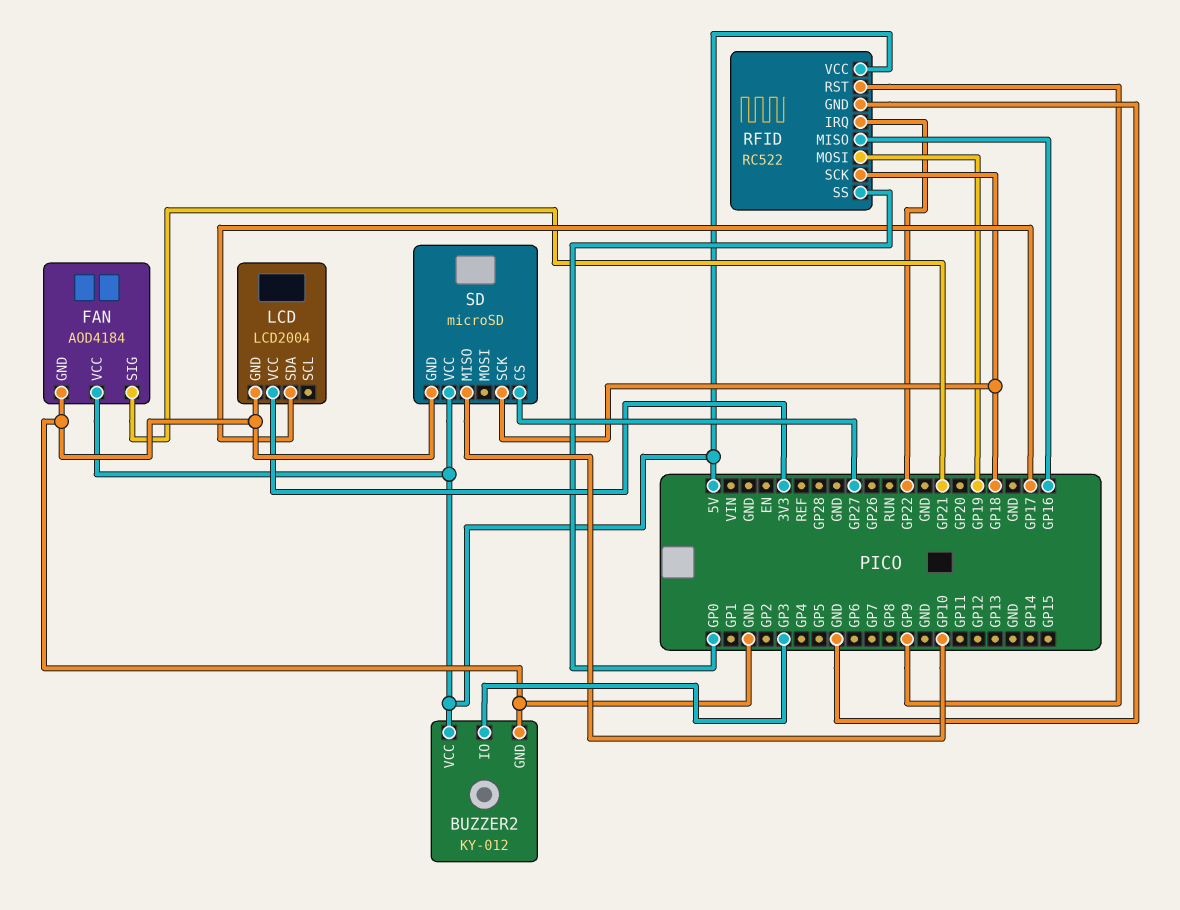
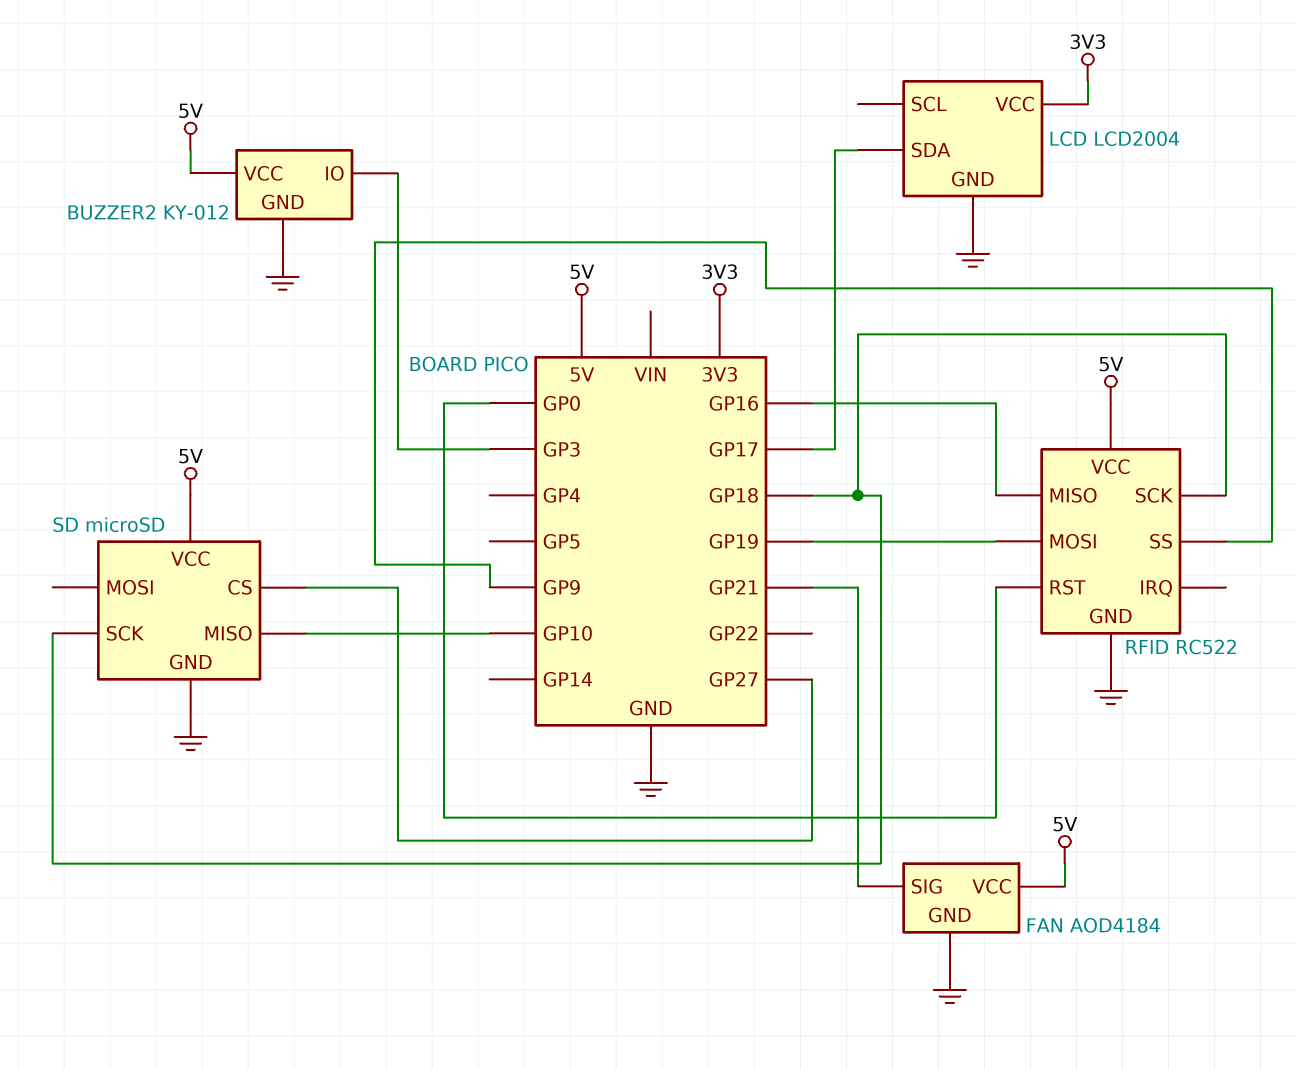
RFID pin IRQ: GP22 -> none
RFID pin RST: GP9 -> GP0
RFID pin SS: GP0 -> GP9

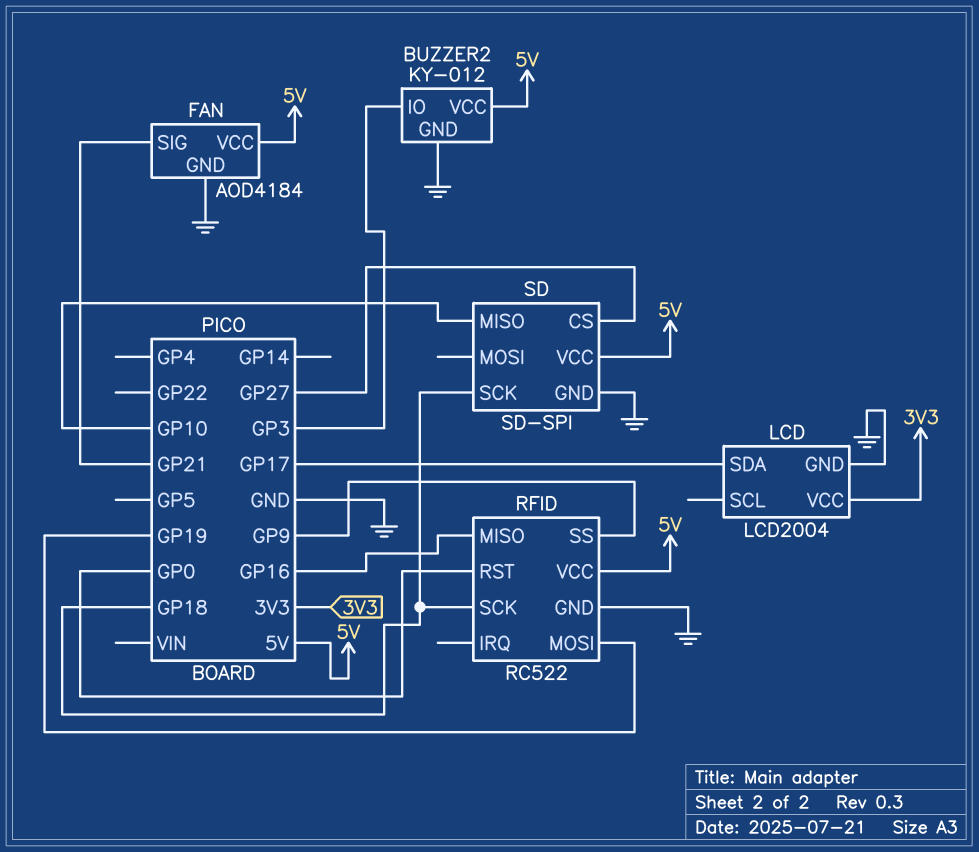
SD: microSD -> SD-SPI

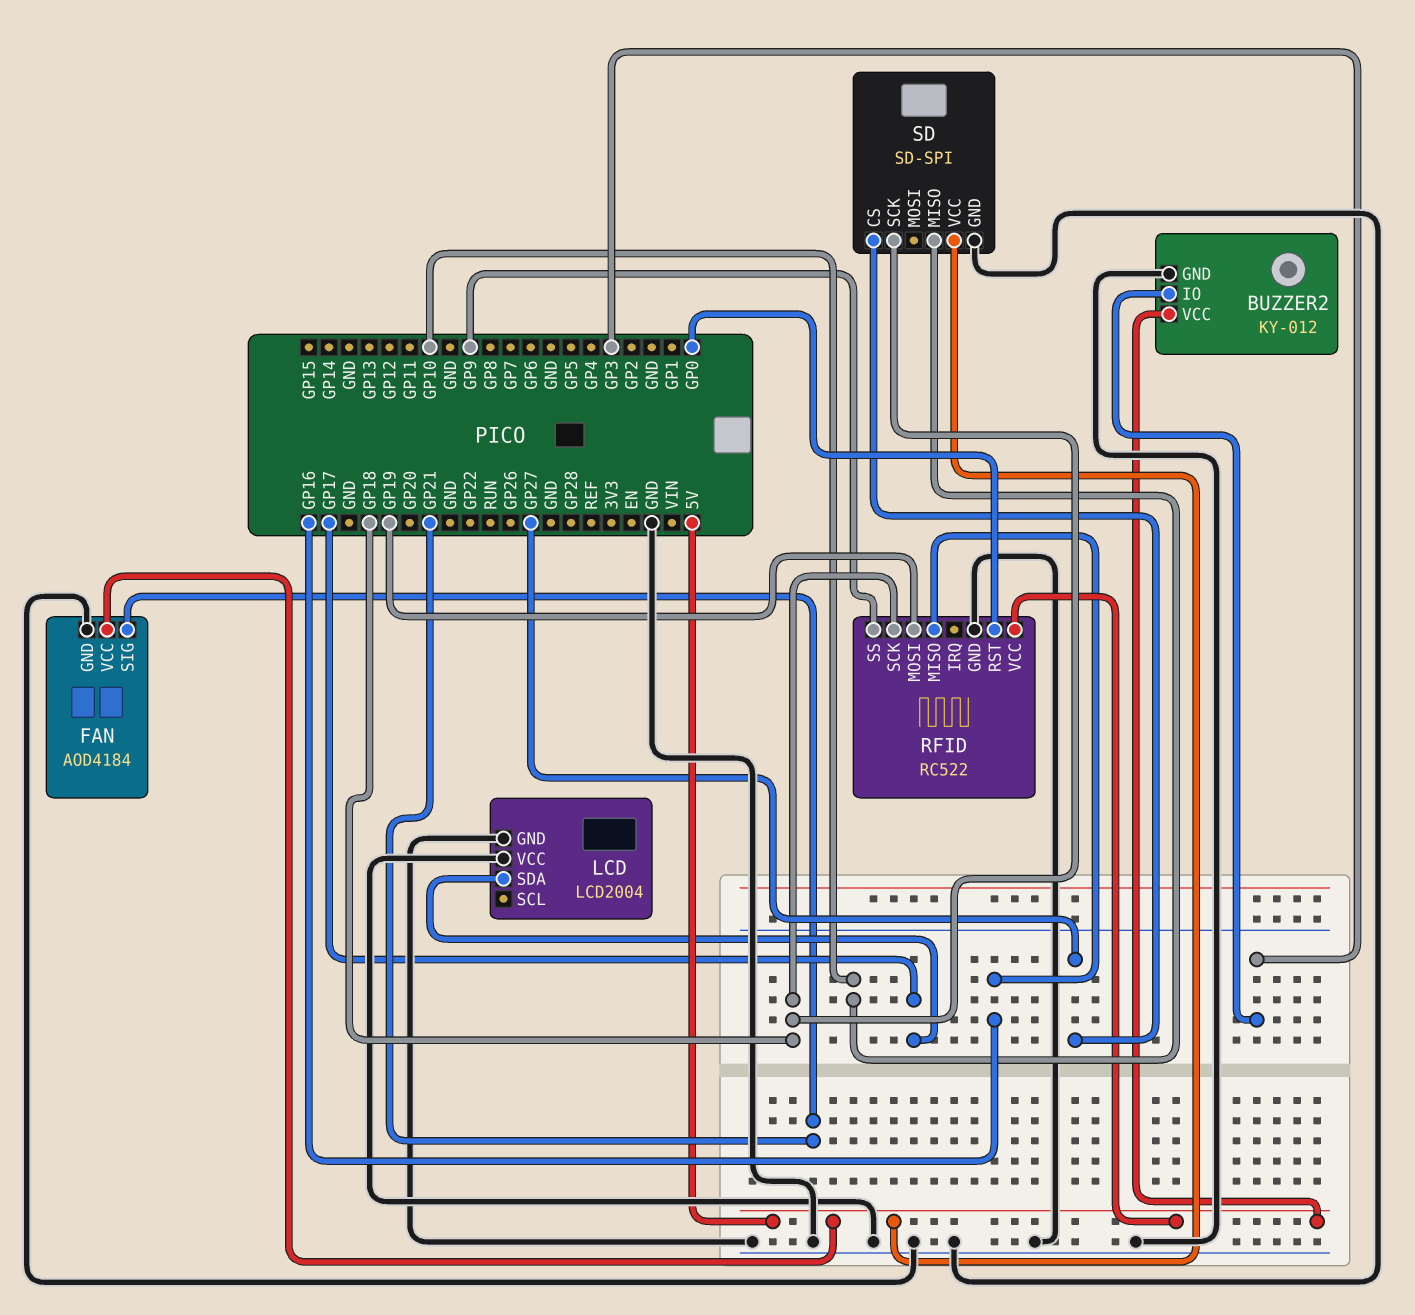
LCD pin VCC: 3V3 -> GND

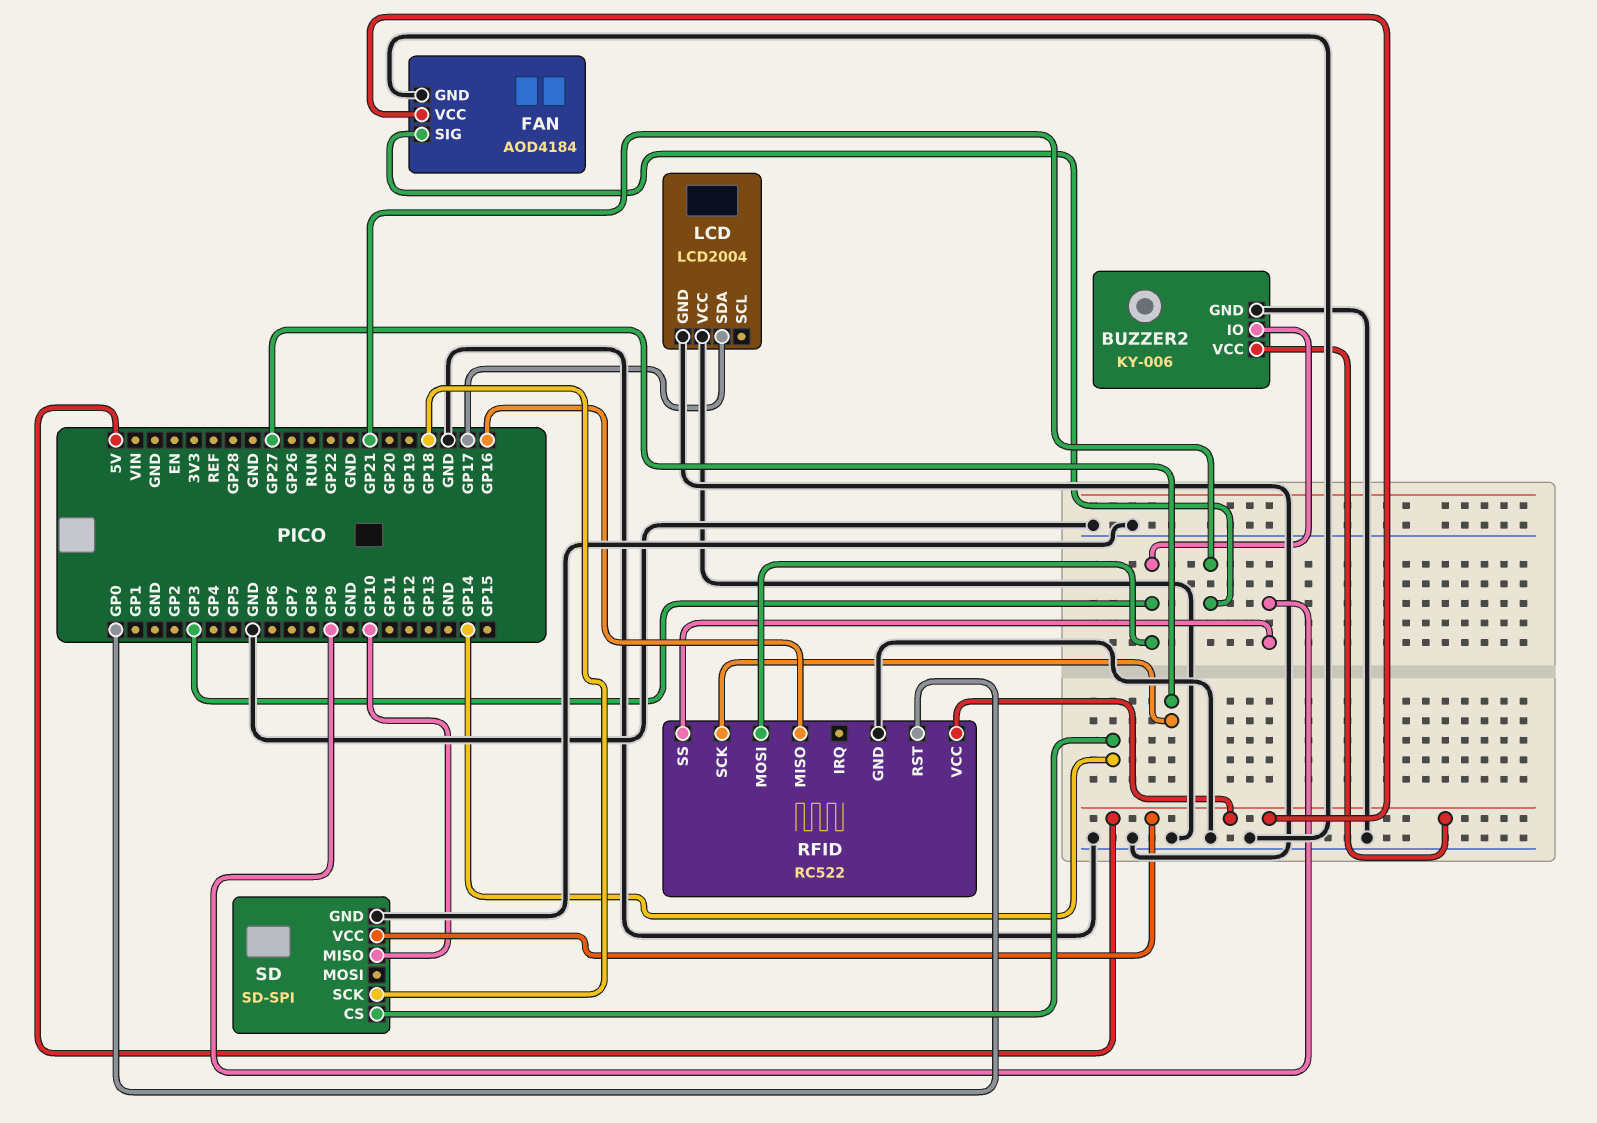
BUZZER2: KY-012 -> KY-006
RFID pin MOSI: GP19 -> GP3
RFID pin SCK: GP18 -> GP27
SD pin CS: GP27 -> GP14

